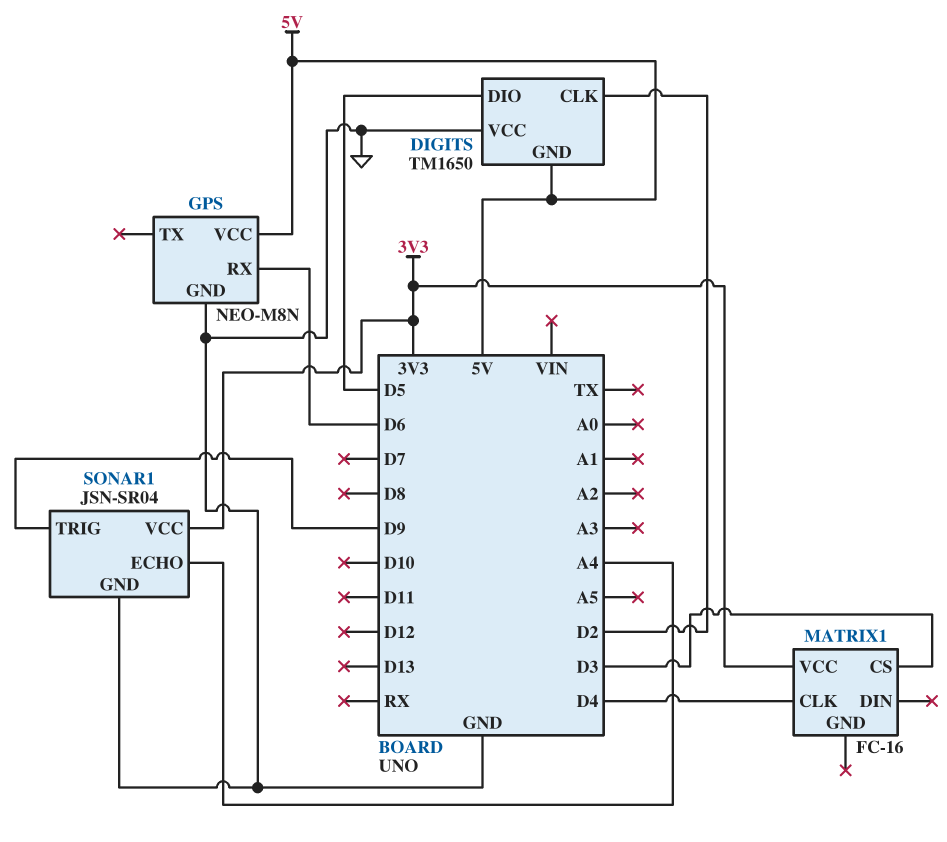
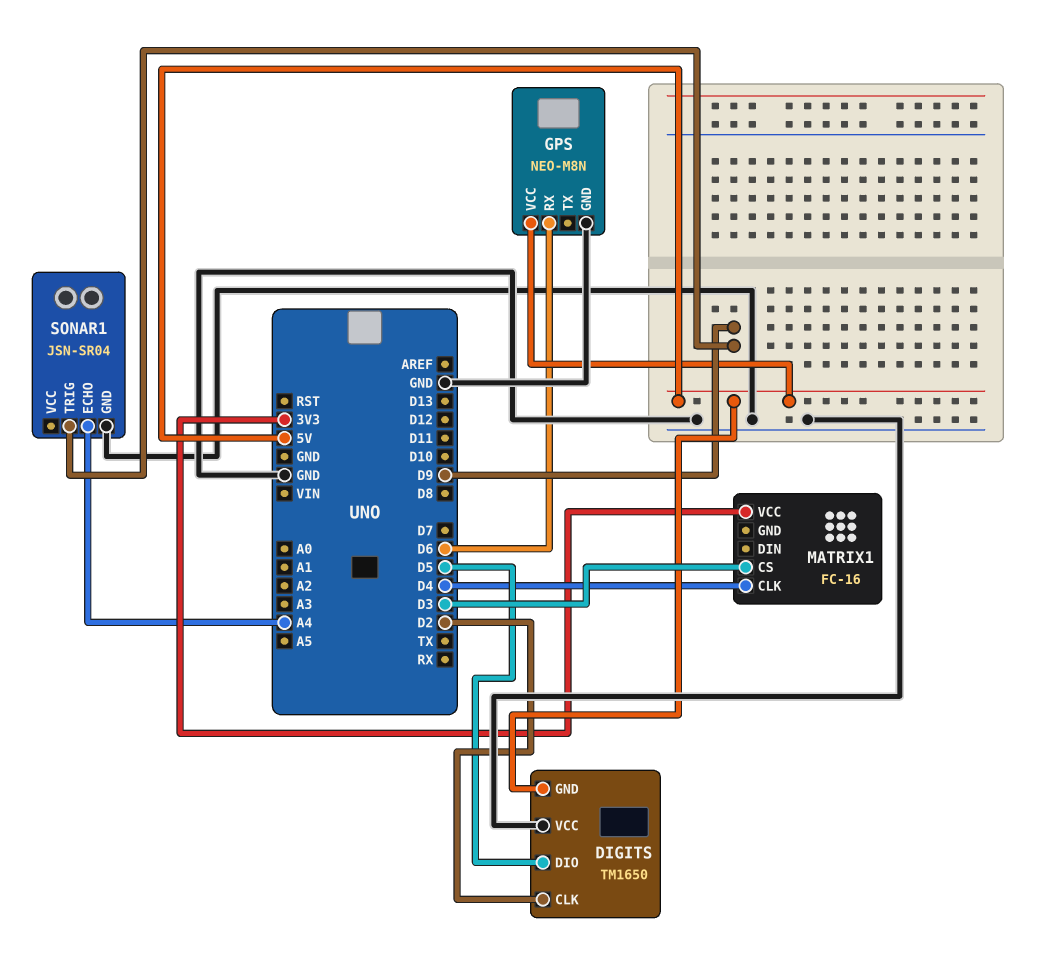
SONAR1 pin VCC: 3V3 -> none

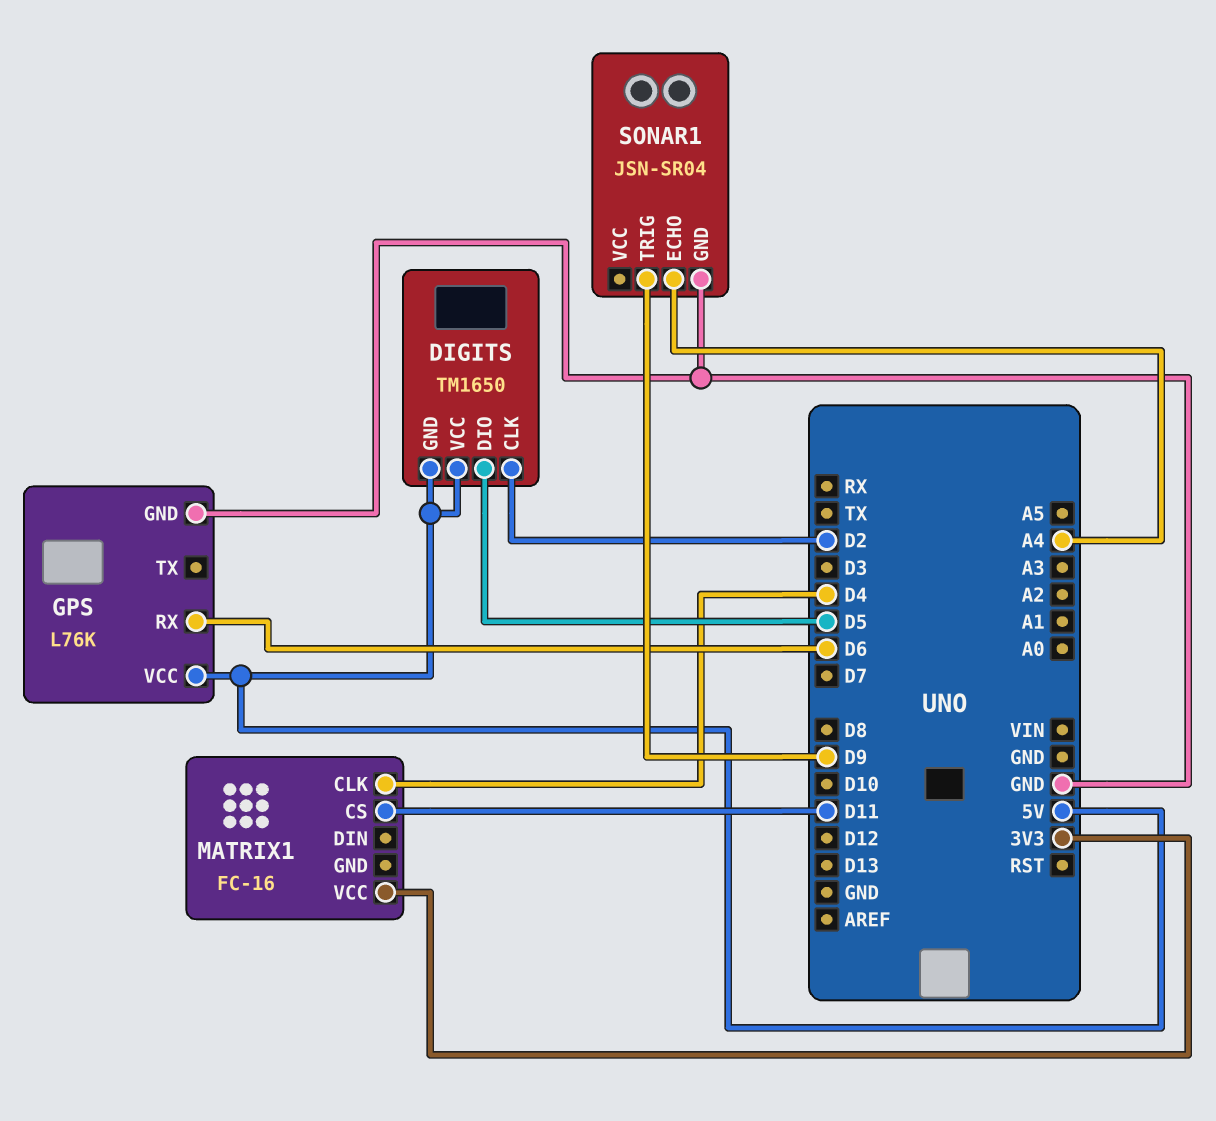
DIGITS pin VCC: GND -> 5V
GPS: NEO-M8N -> L76K
MATRIX1 pin CS: D3 -> D11

